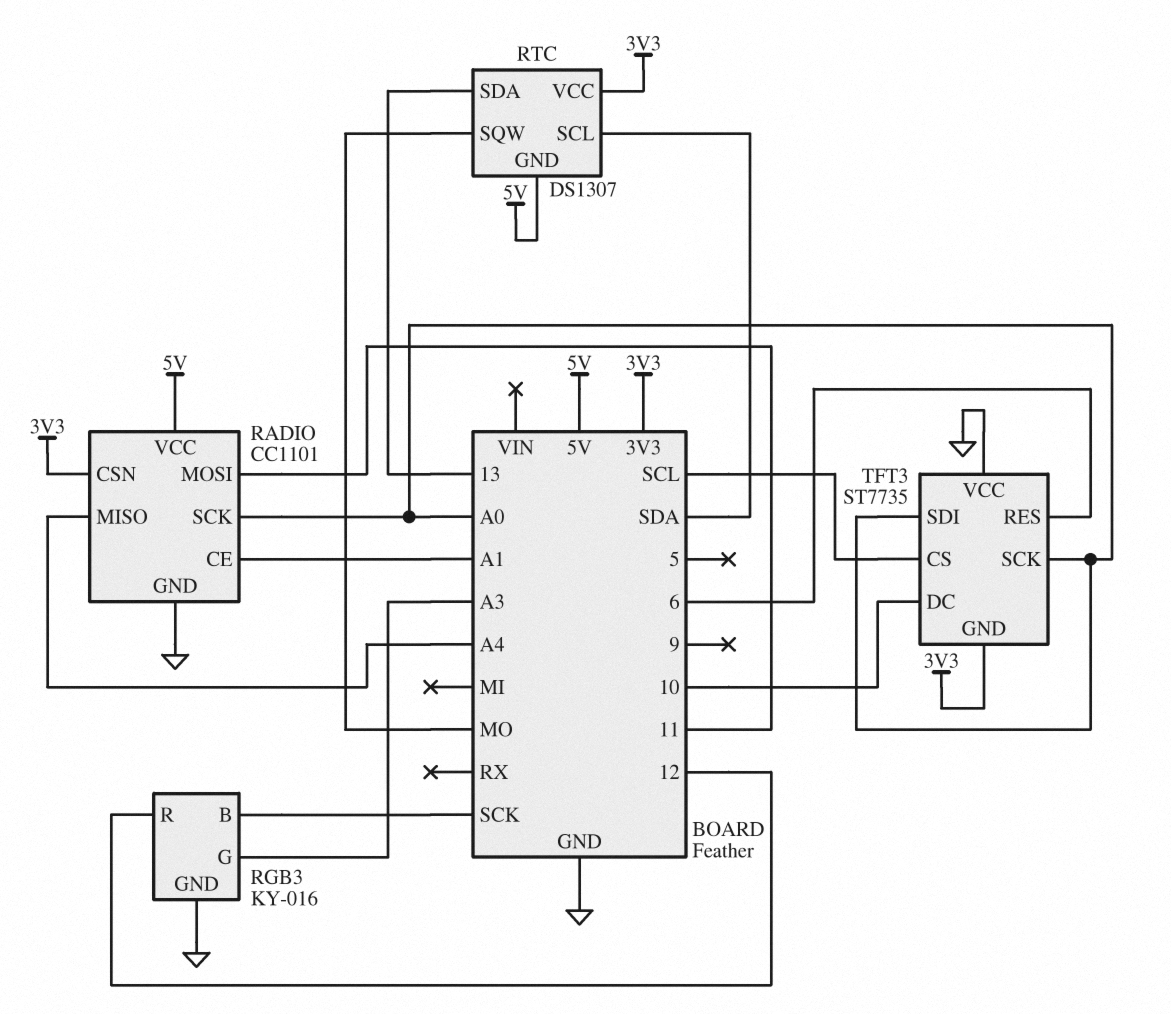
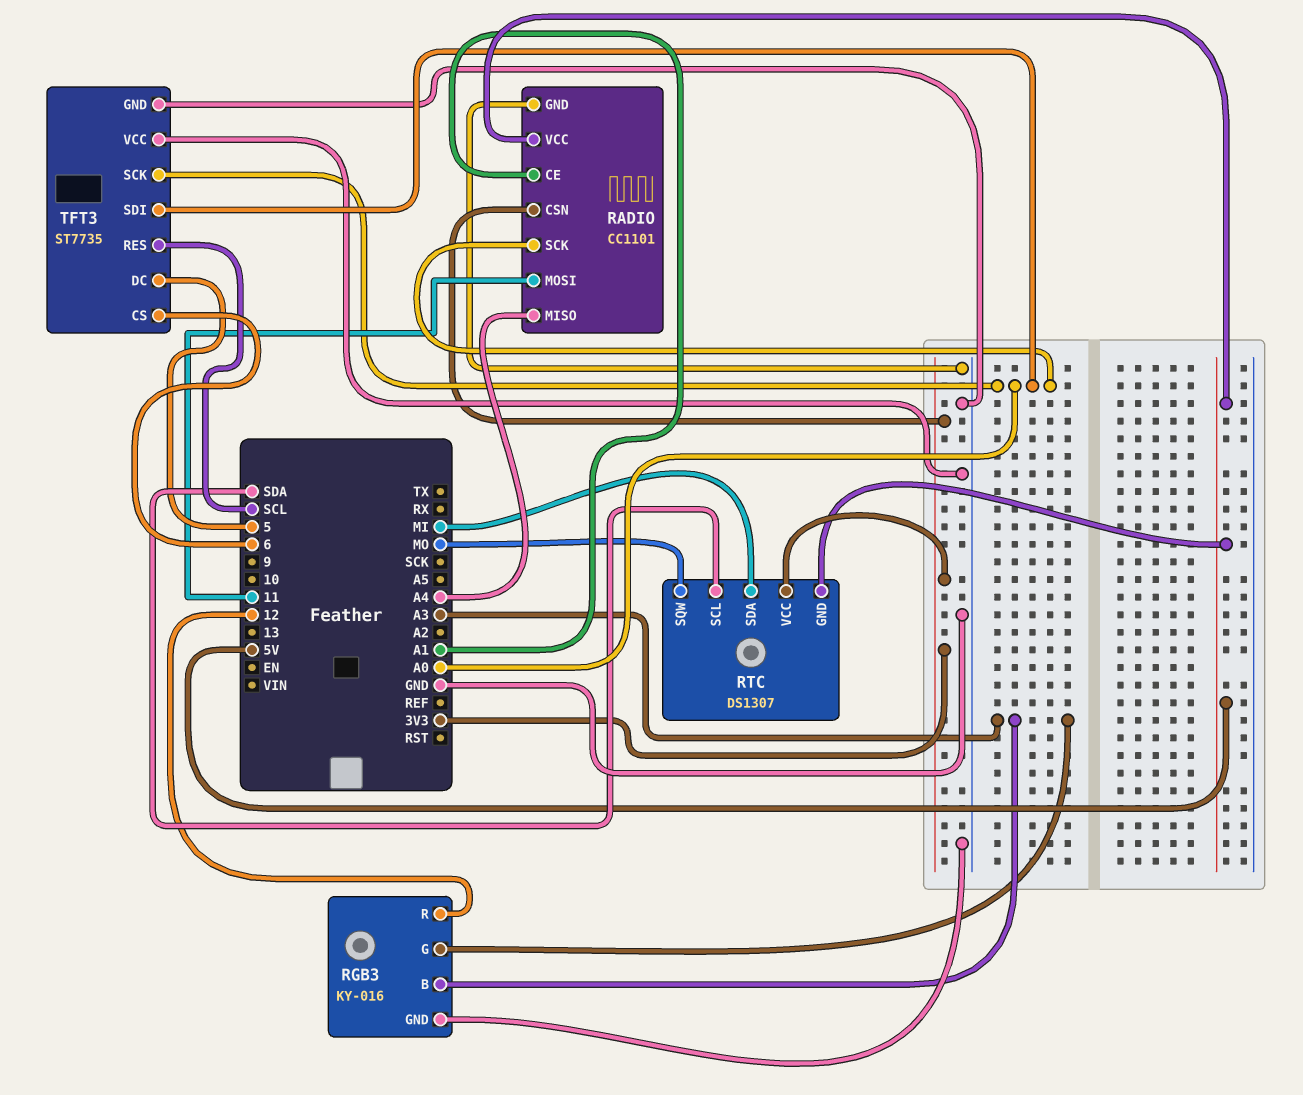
RGB3 pin B: SCK -> A3
RTC pin SDA: 13 -> MI
TFT3 pin CS: SCL -> 6
TFT3 pin DC: 10 -> 5
TFT3 pin GND: 3V3 -> GND
TFT3 pin RES: 6 -> SCL

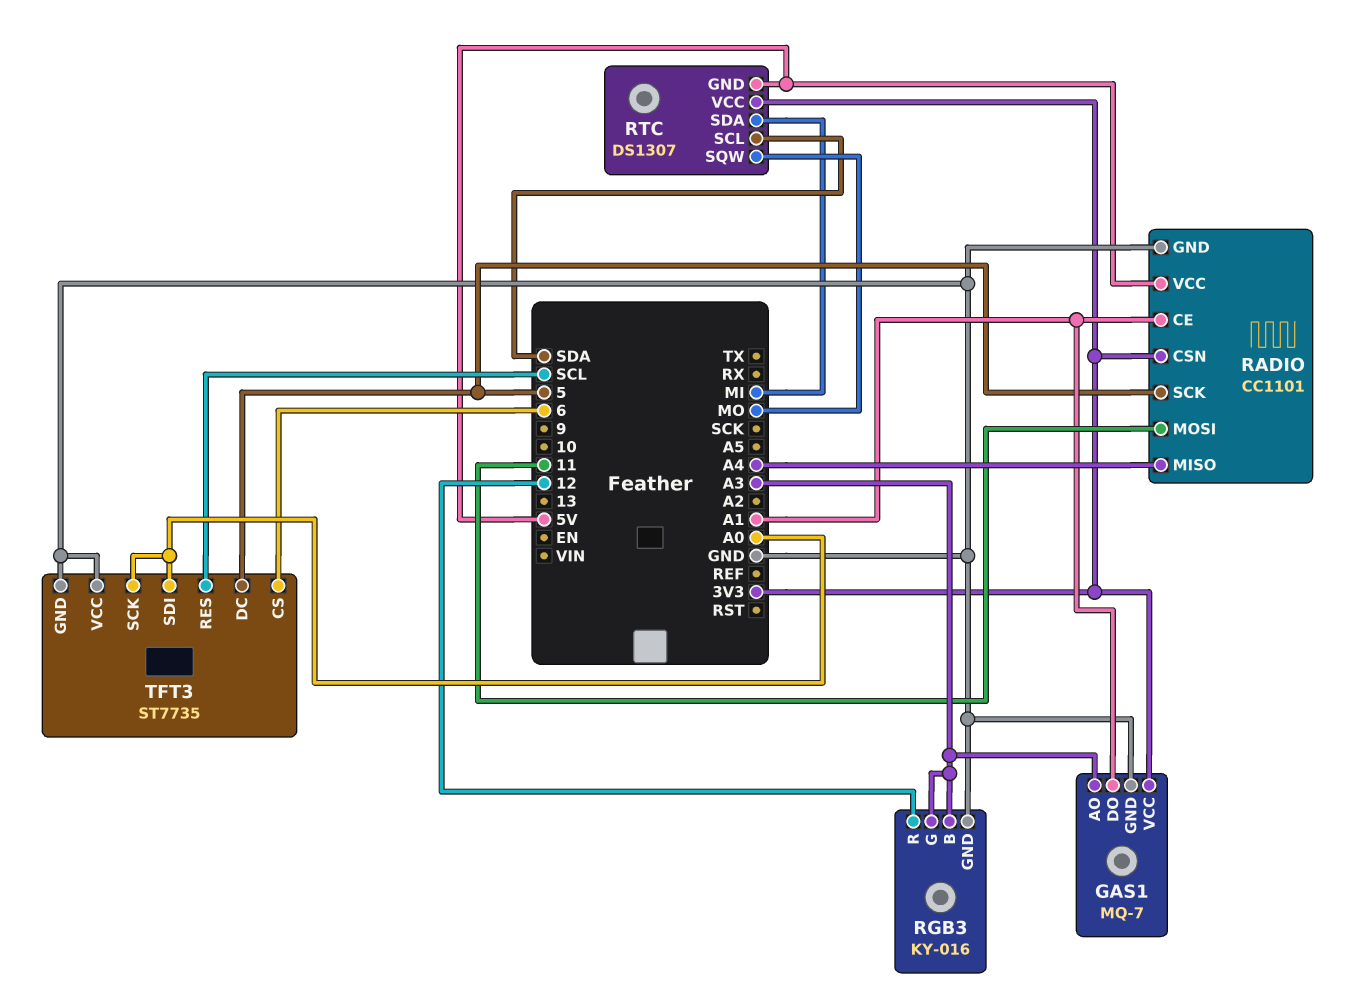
GAS1: none -> MQ-7
GAS1 pin AO: none -> A3
GAS1 pin DO: none -> A1
GAS1 pin GND: none -> GND
GAS1 pin VCC: none -> 3V3
RADIO pin SCK: A0 -> 5

